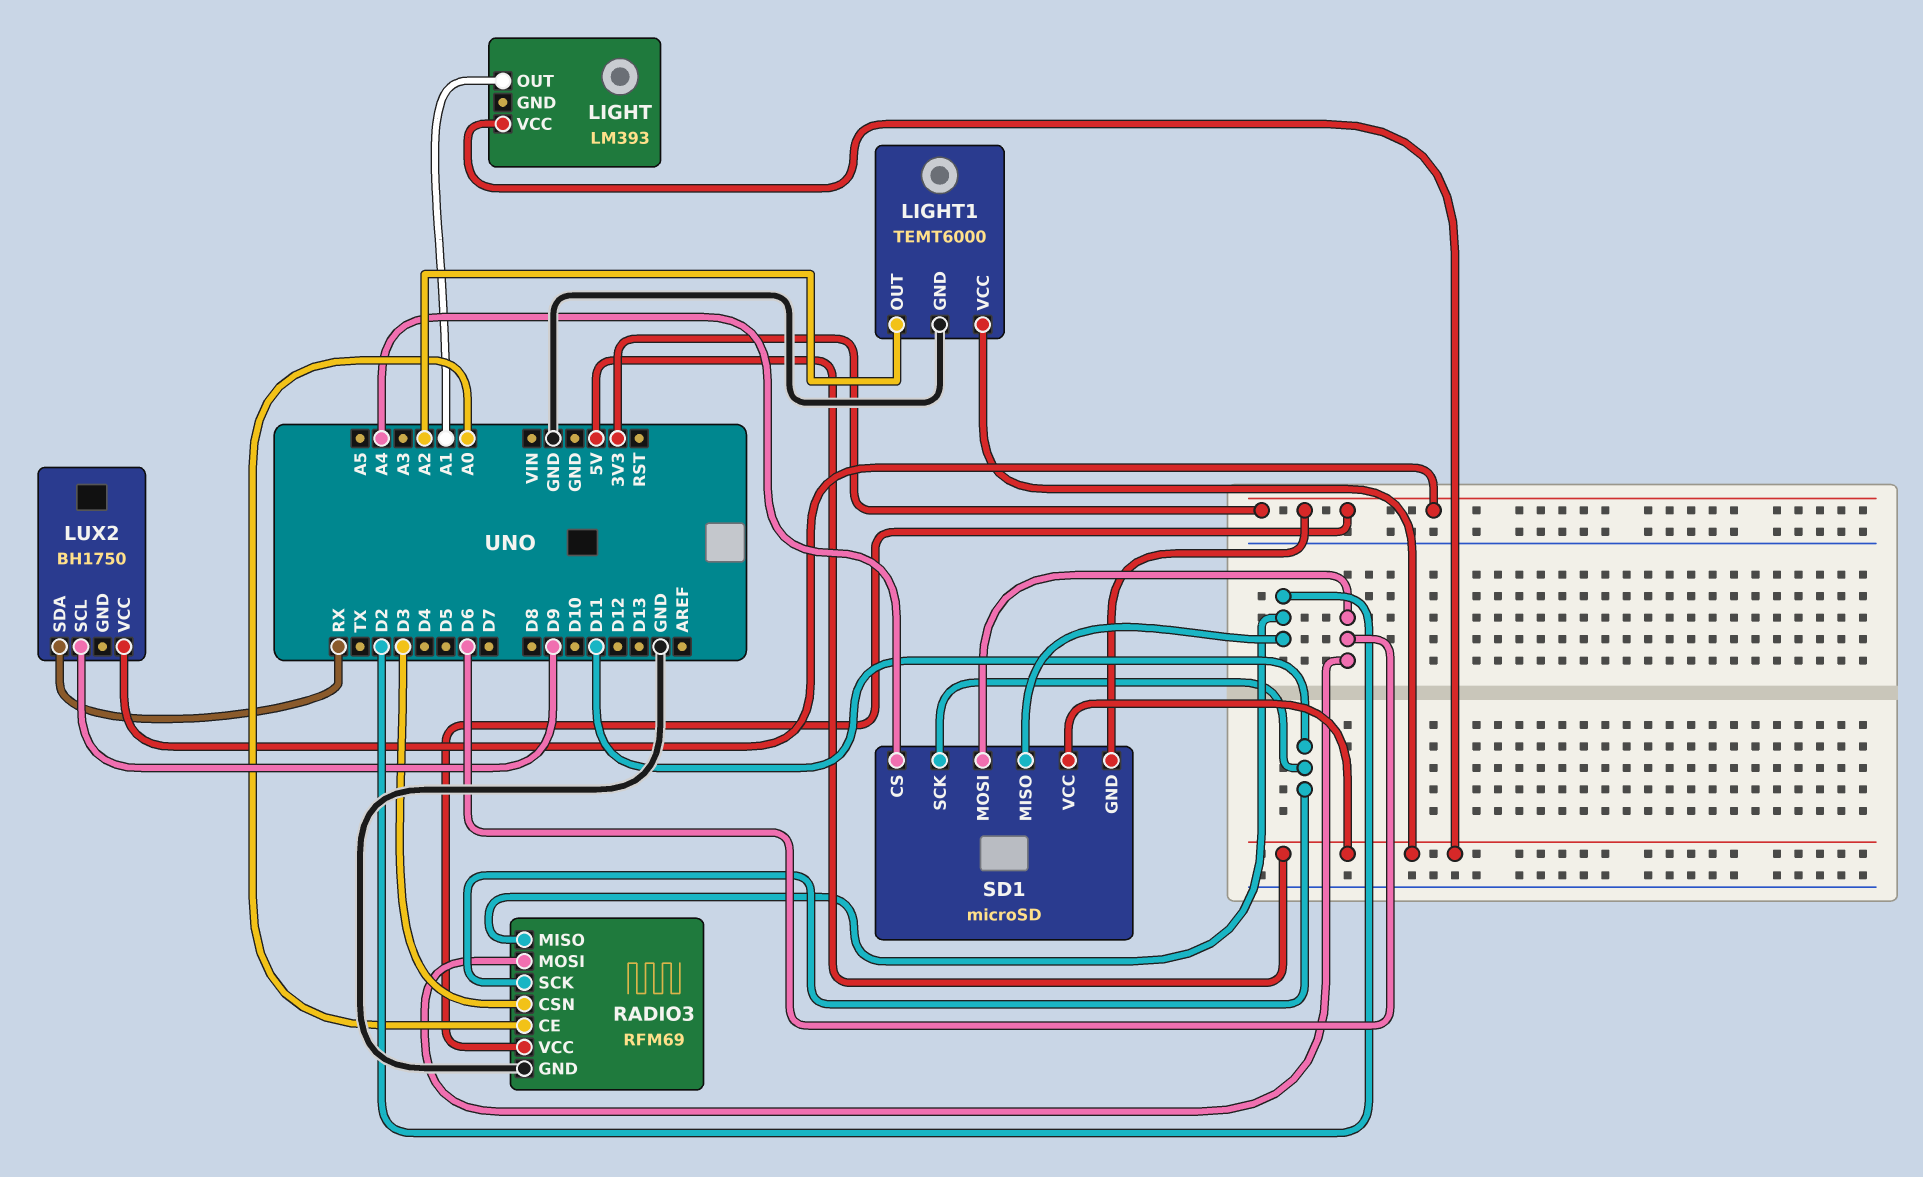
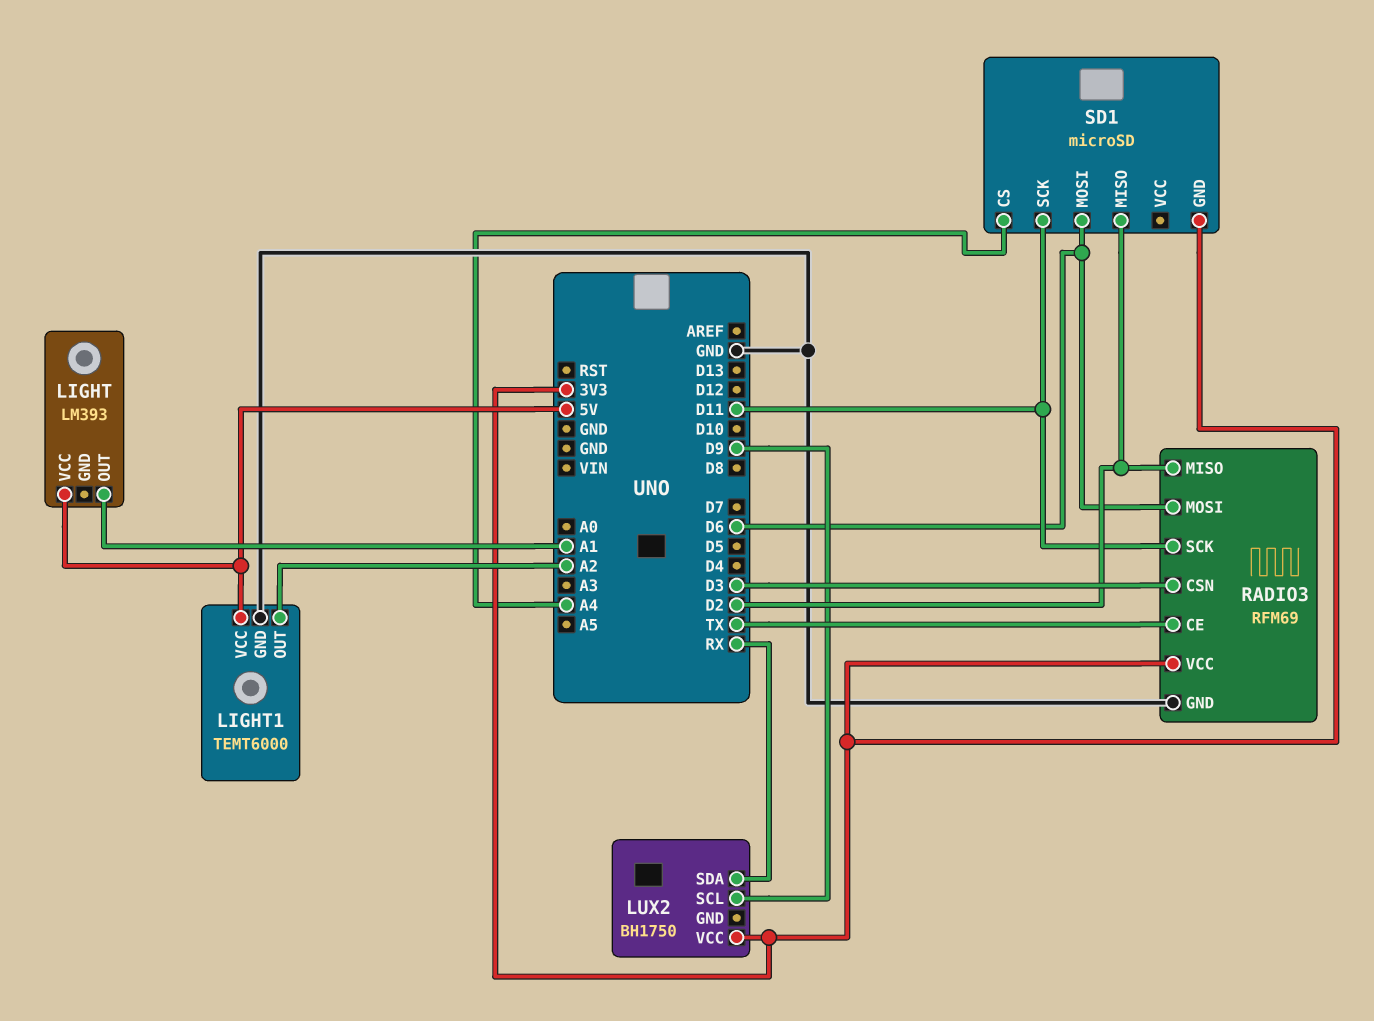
RADIO3 pin CE: A0 -> TX
SD1 pin VCC: 5V -> none

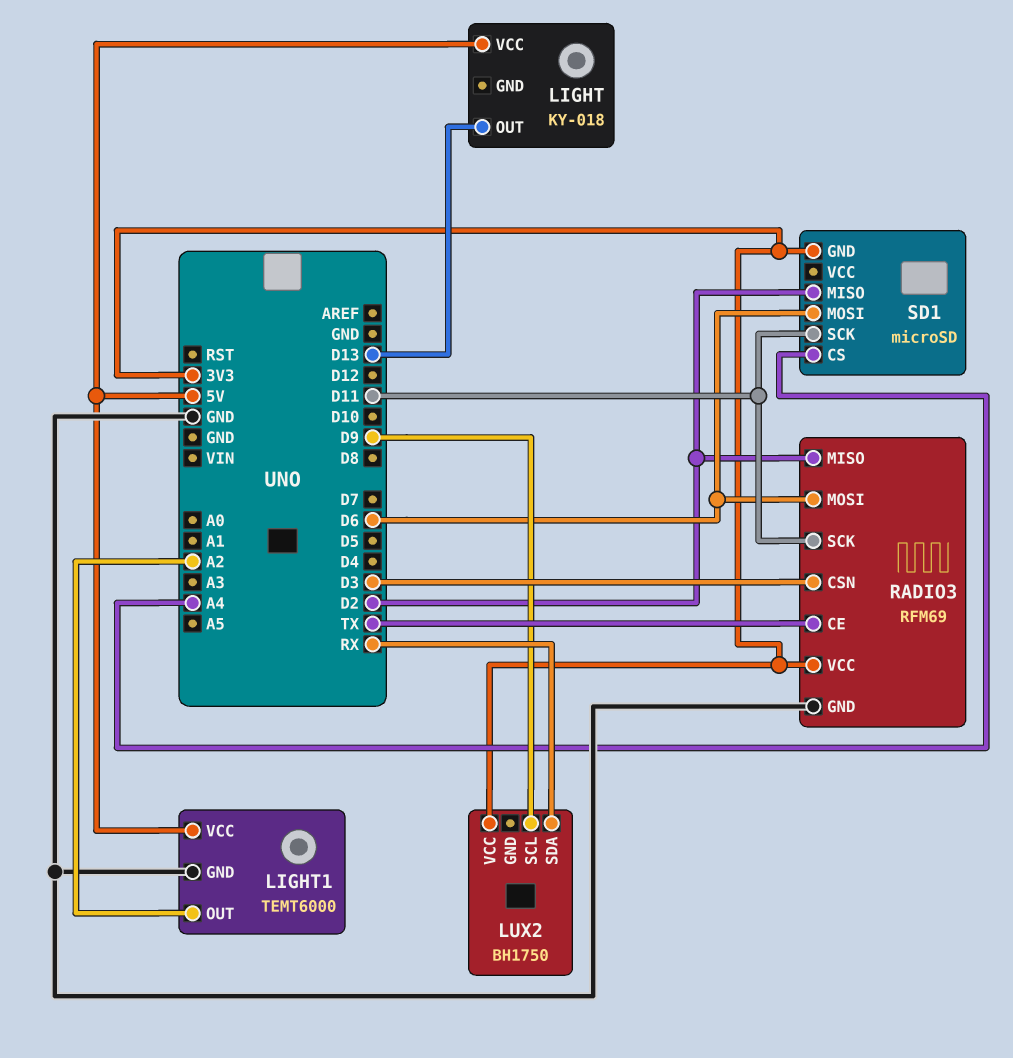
LIGHT: LM393 -> KY-018
LIGHT pin OUT: A1 -> D13

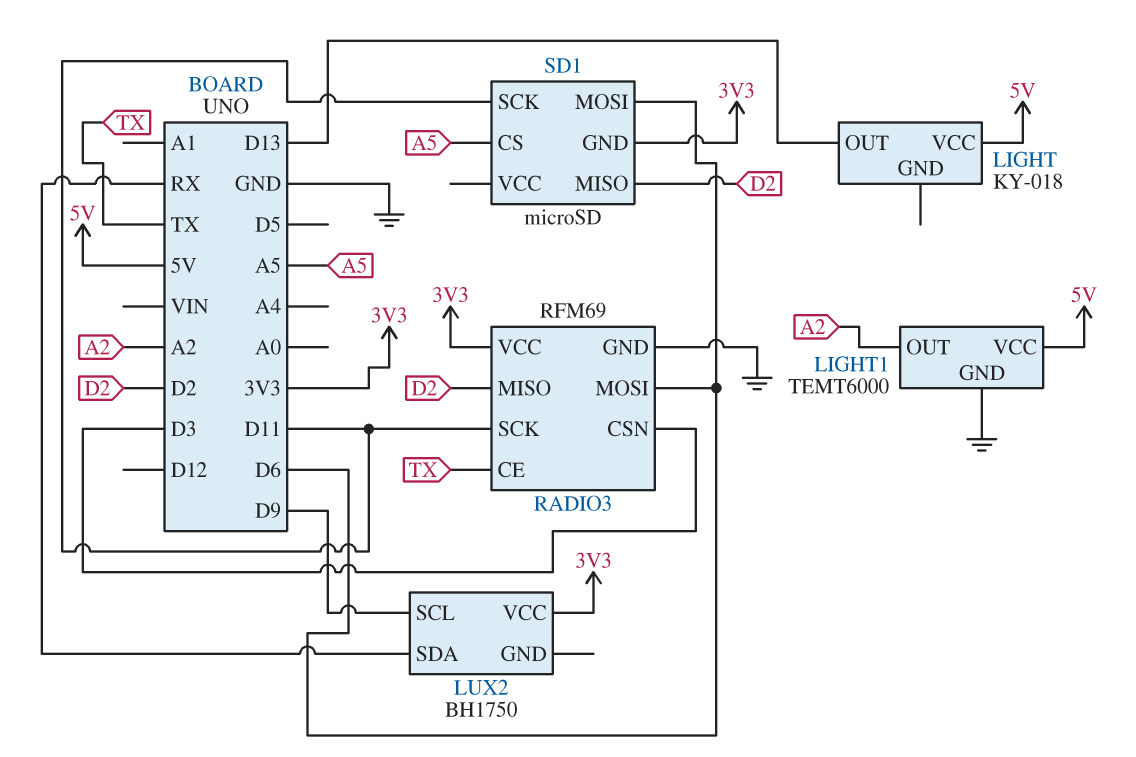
SD1 pin CS: A4 -> A5

